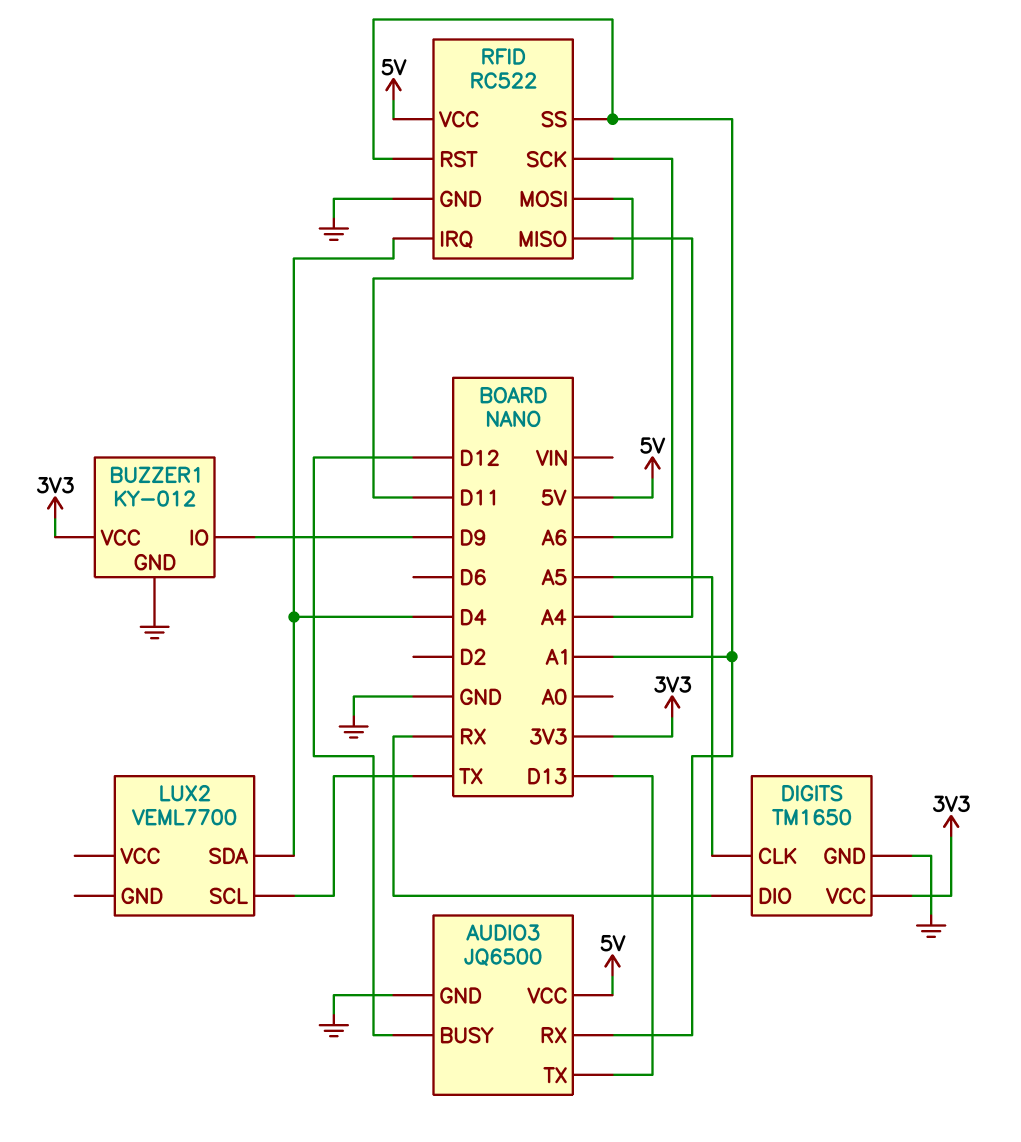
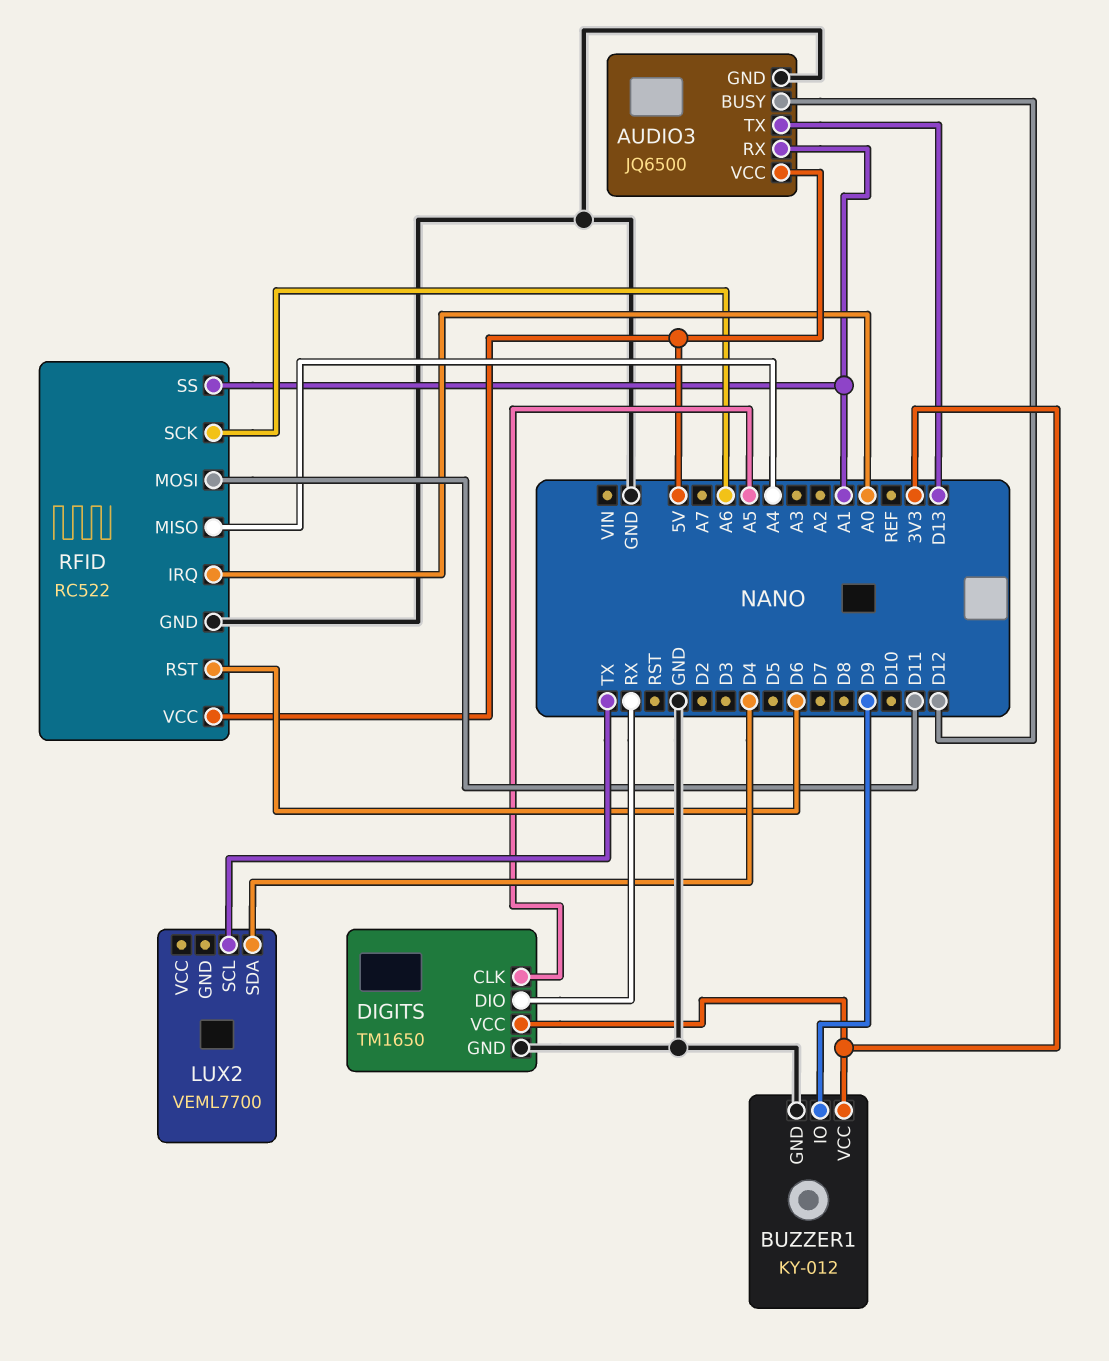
RFID pin IRQ: D4 -> A0
RFID pin RST: A1 -> D6

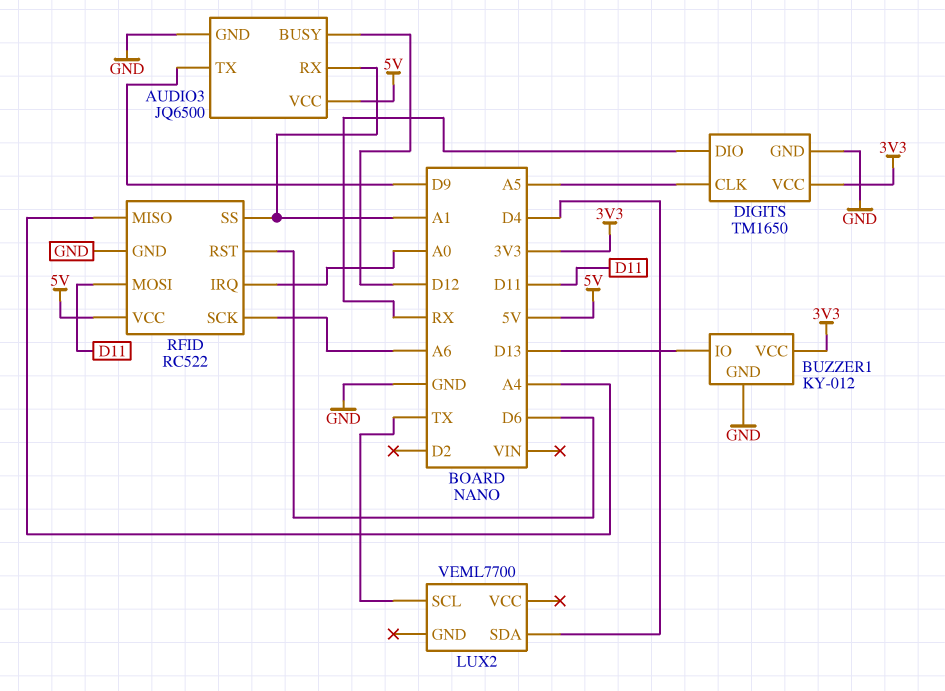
AUDIO3 pin TX: D13 -> D9
BUZZER1 pin IO: D9 -> D13

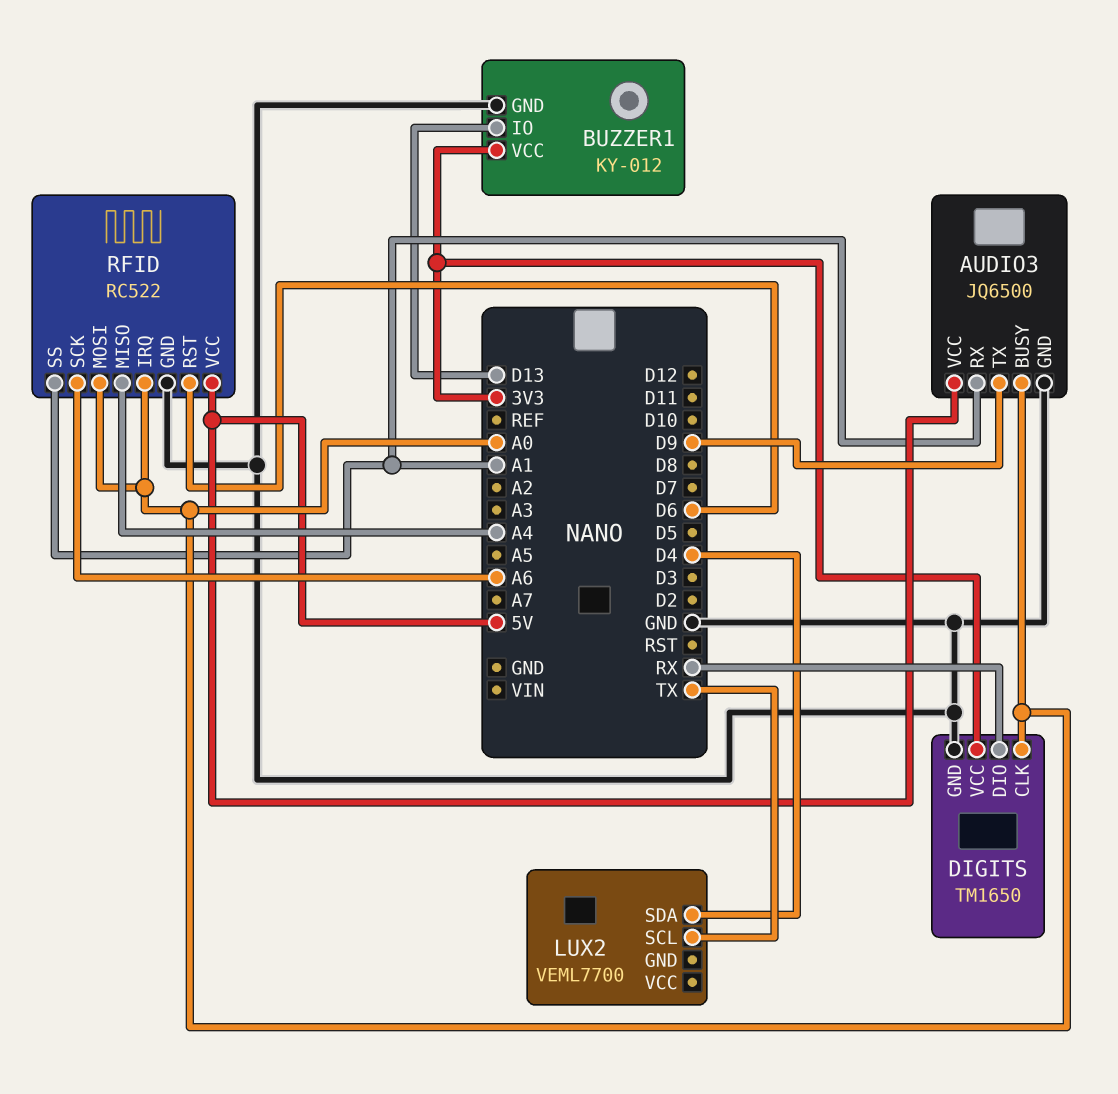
AUDIO3 pin BUSY: D12 -> A0
DIGITS pin CLK: A5 -> A0
RFID pin MOSI: D11 -> A0

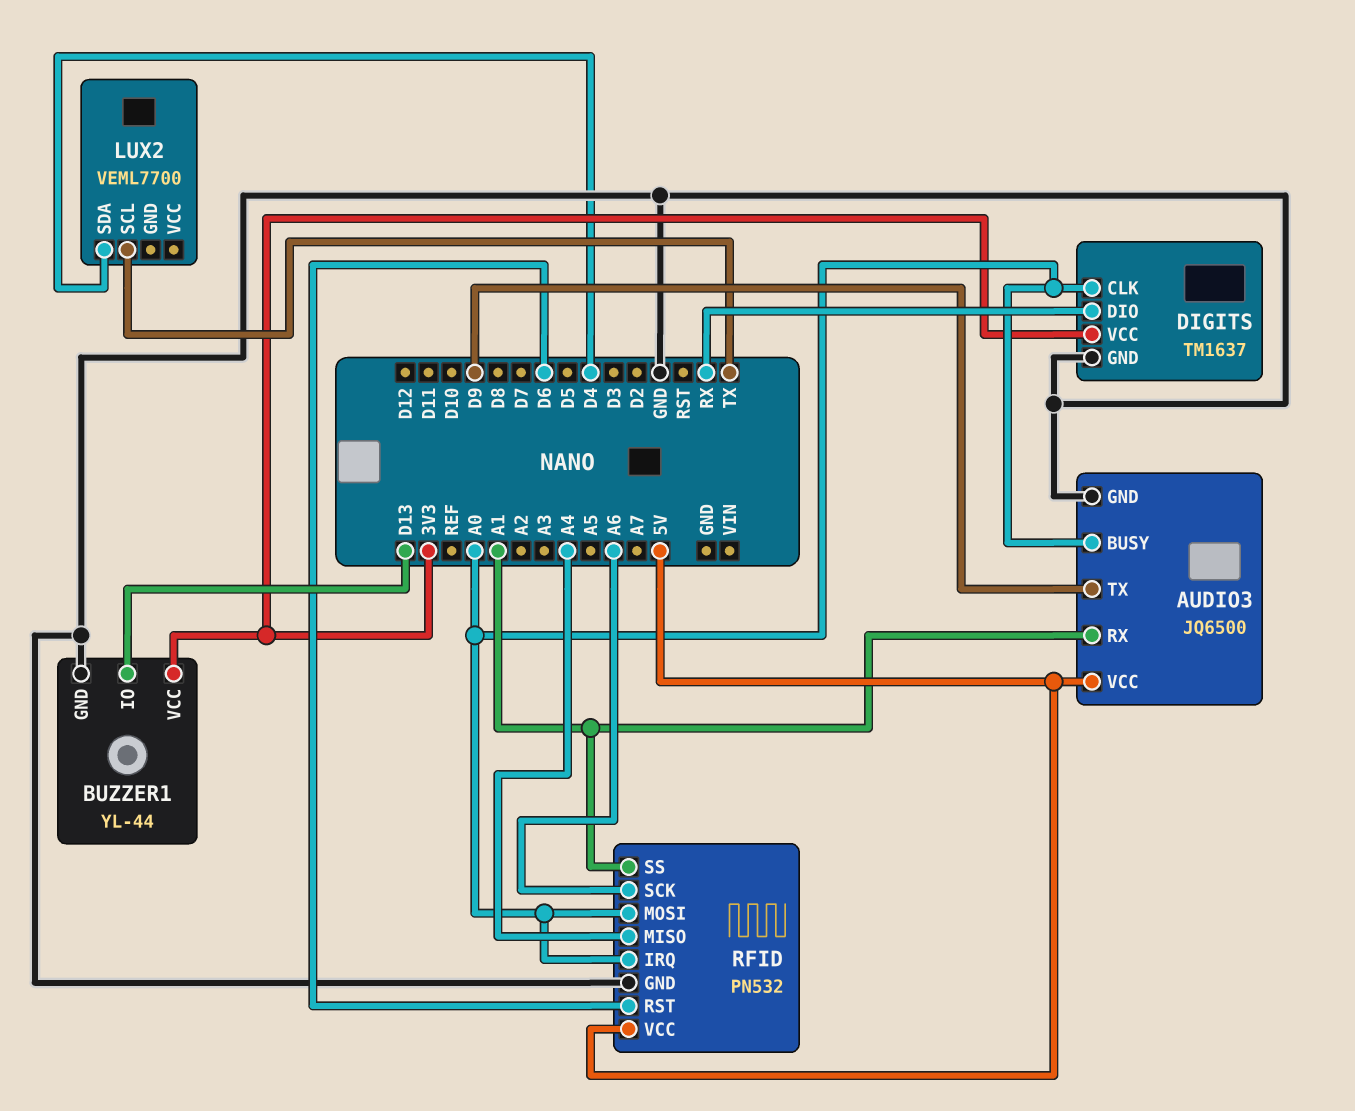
BUZZER1: KY-012 -> YL-44
DIGITS: TM1650 -> TM1637
RFID: RC522 -> PN532

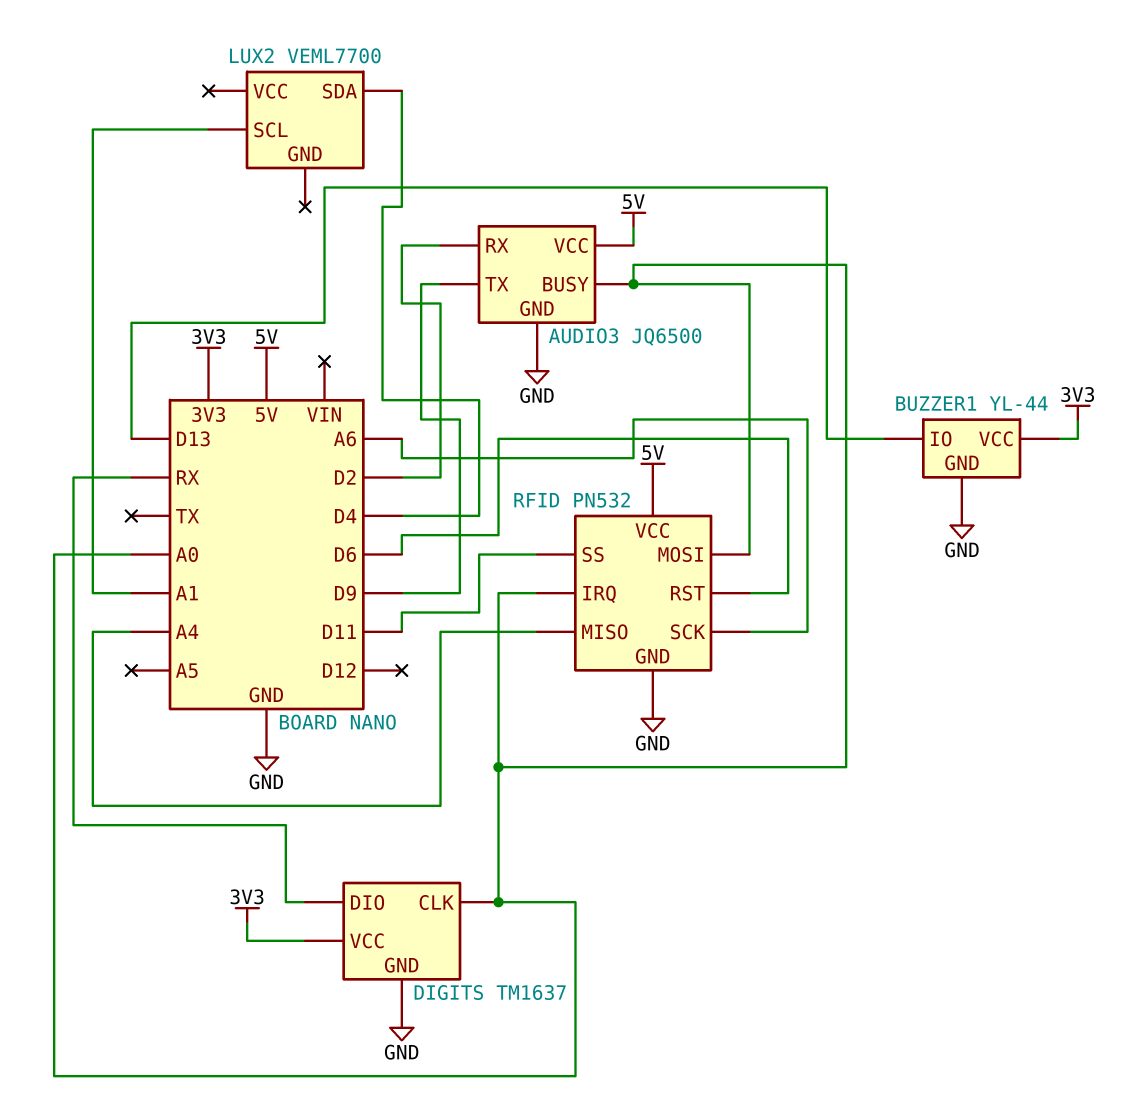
AUDIO3 pin RX: A1 -> D2
LUX2 pin SCL: TX -> A1
RFID pin SS: A1 -> D11

